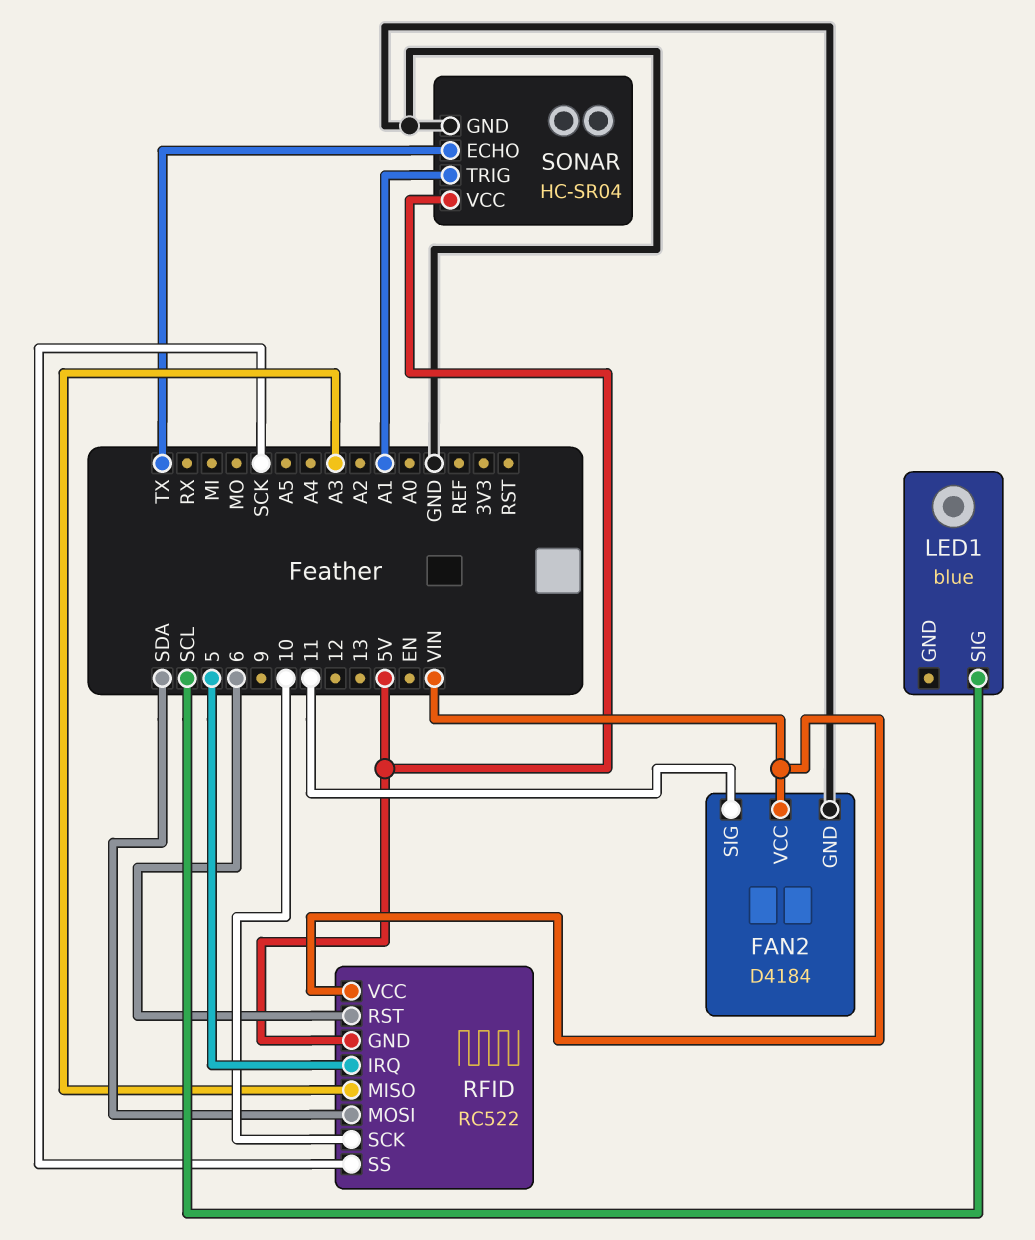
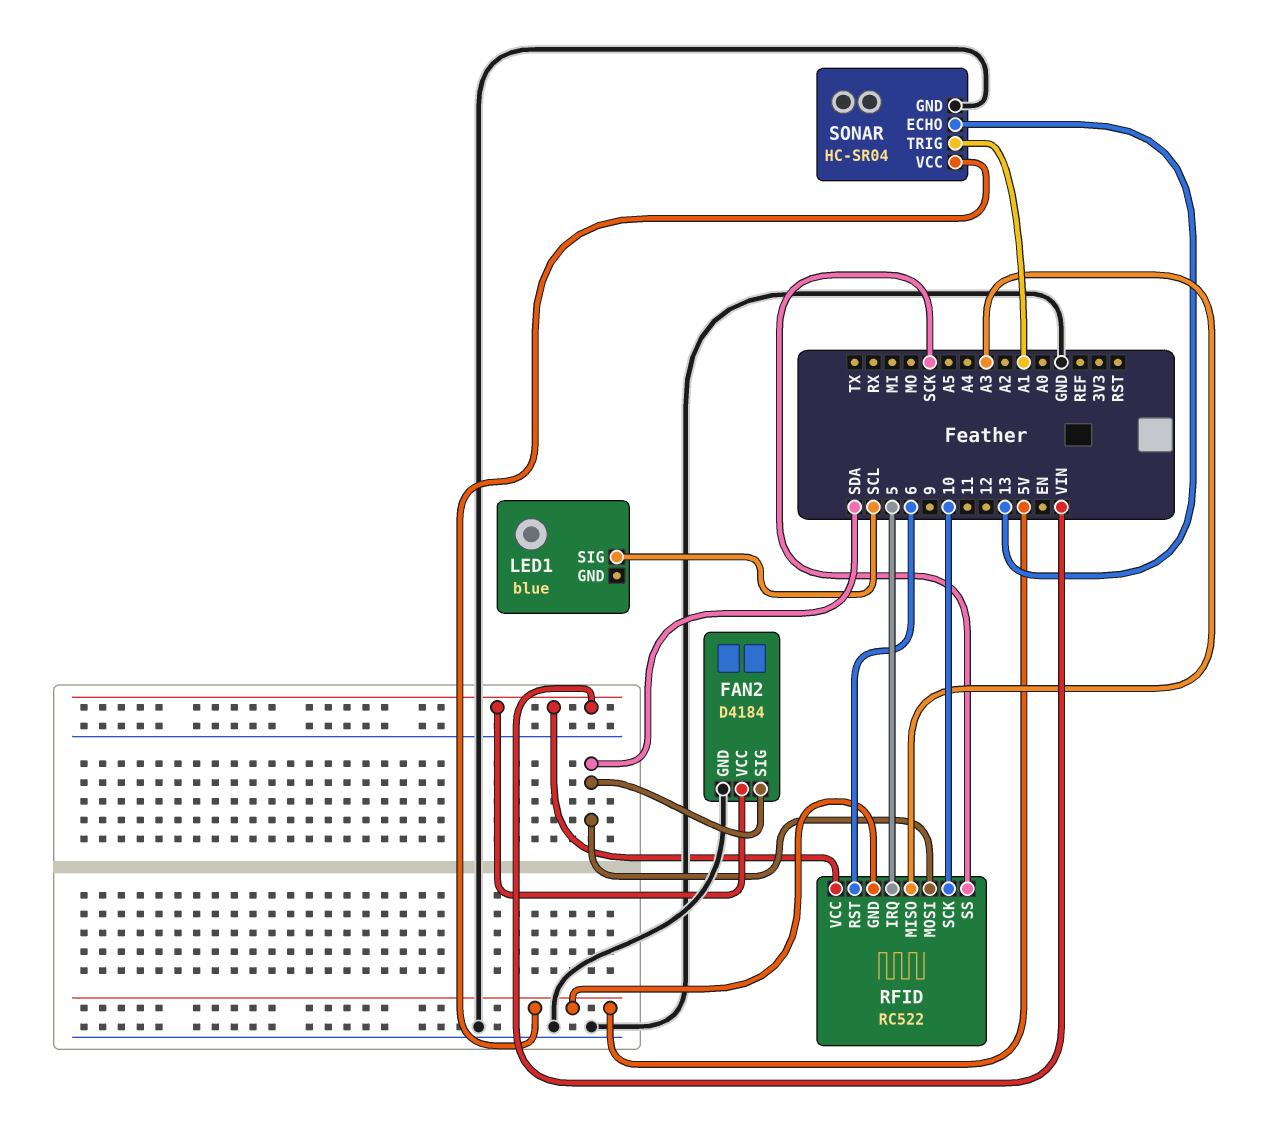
FAN2 pin SIG: 11 -> SDA
SONAR pin ECHO: TX -> 13

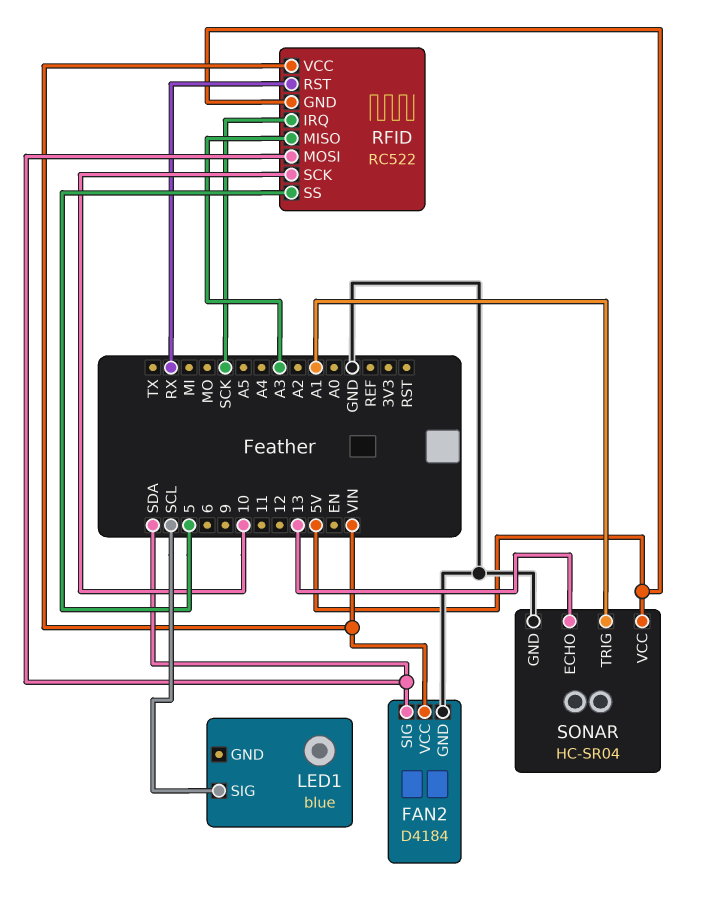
RFID pin IRQ: 5 -> SCK
RFID pin RST: 6 -> RX
RFID pin SS: SCK -> 5

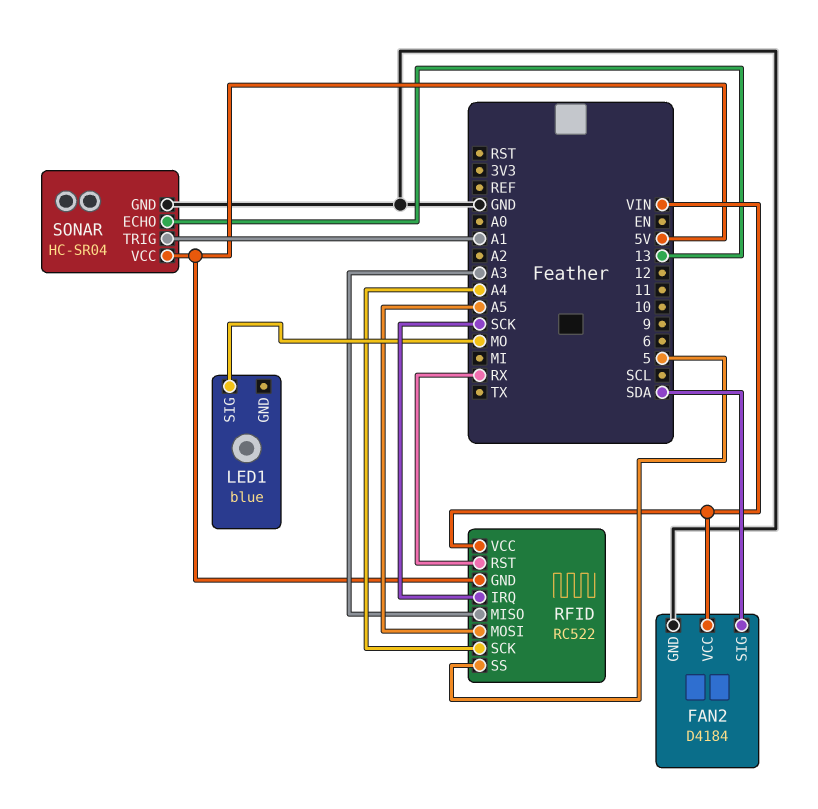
LED1 pin SIG: SCL -> MO
RFID pin MOSI: SDA -> A5
RFID pin SCK: 10 -> A4

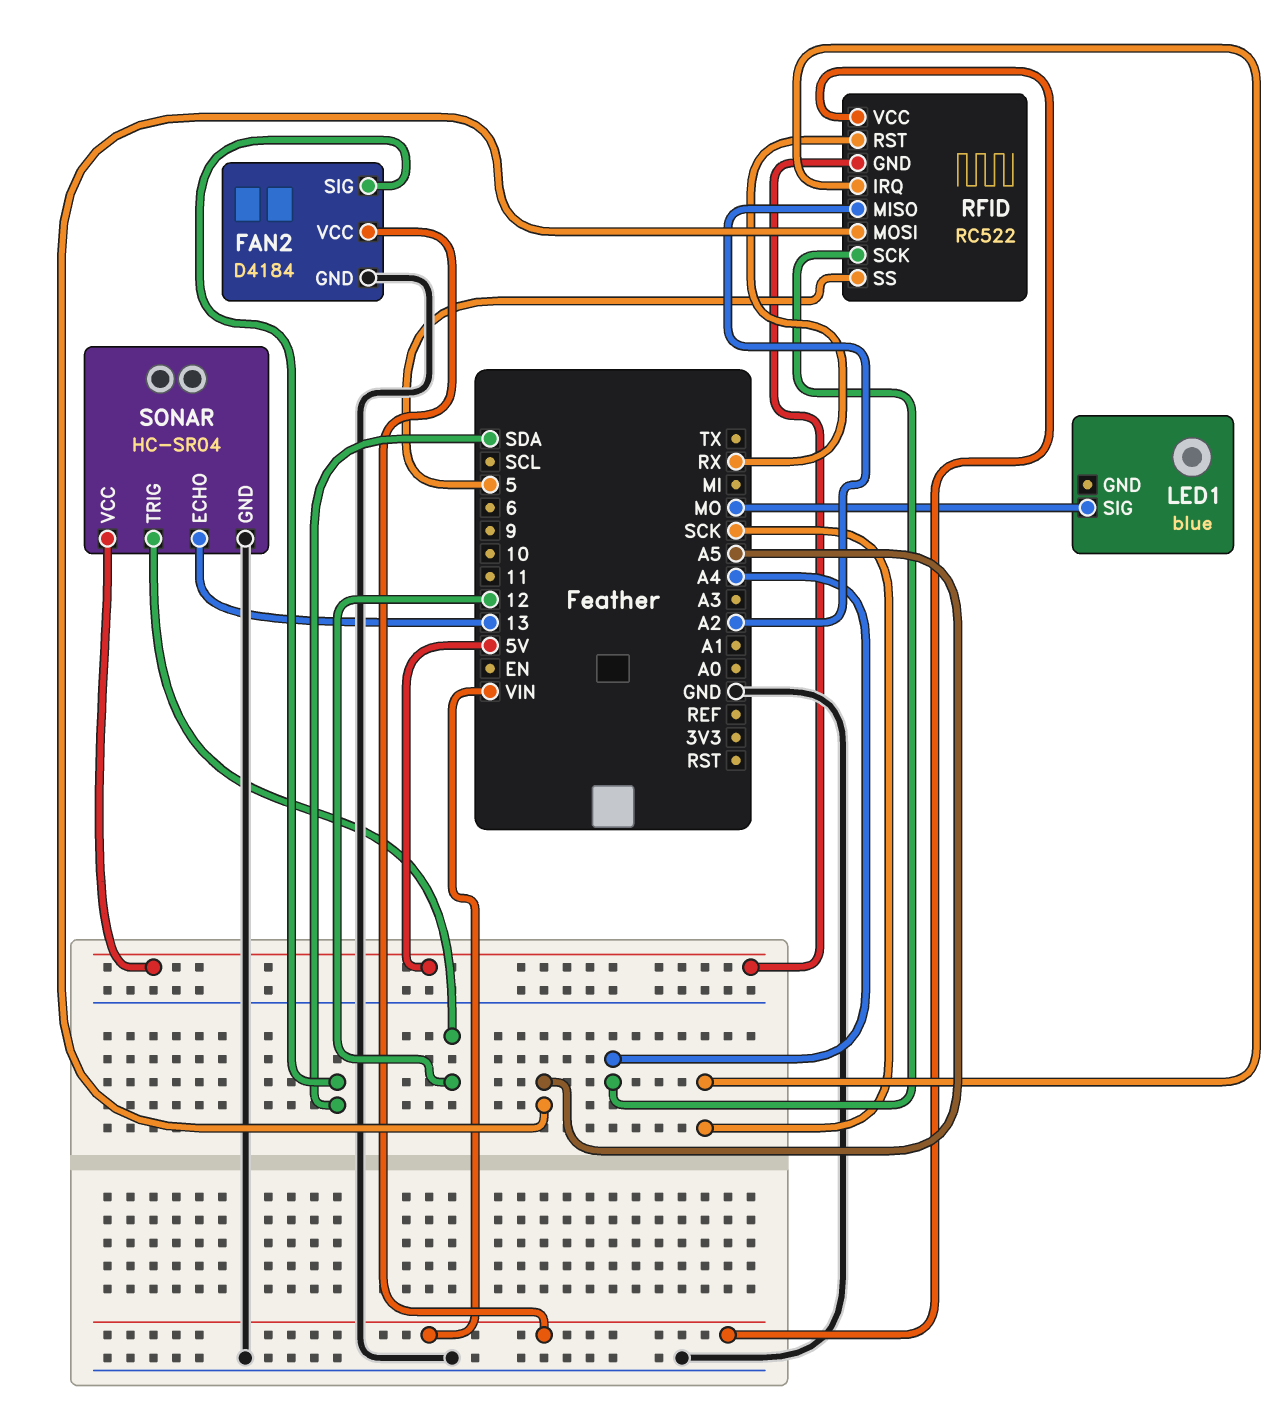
RFID pin MISO: A3 -> A2
SONAR pin TRIG: A1 -> 12

